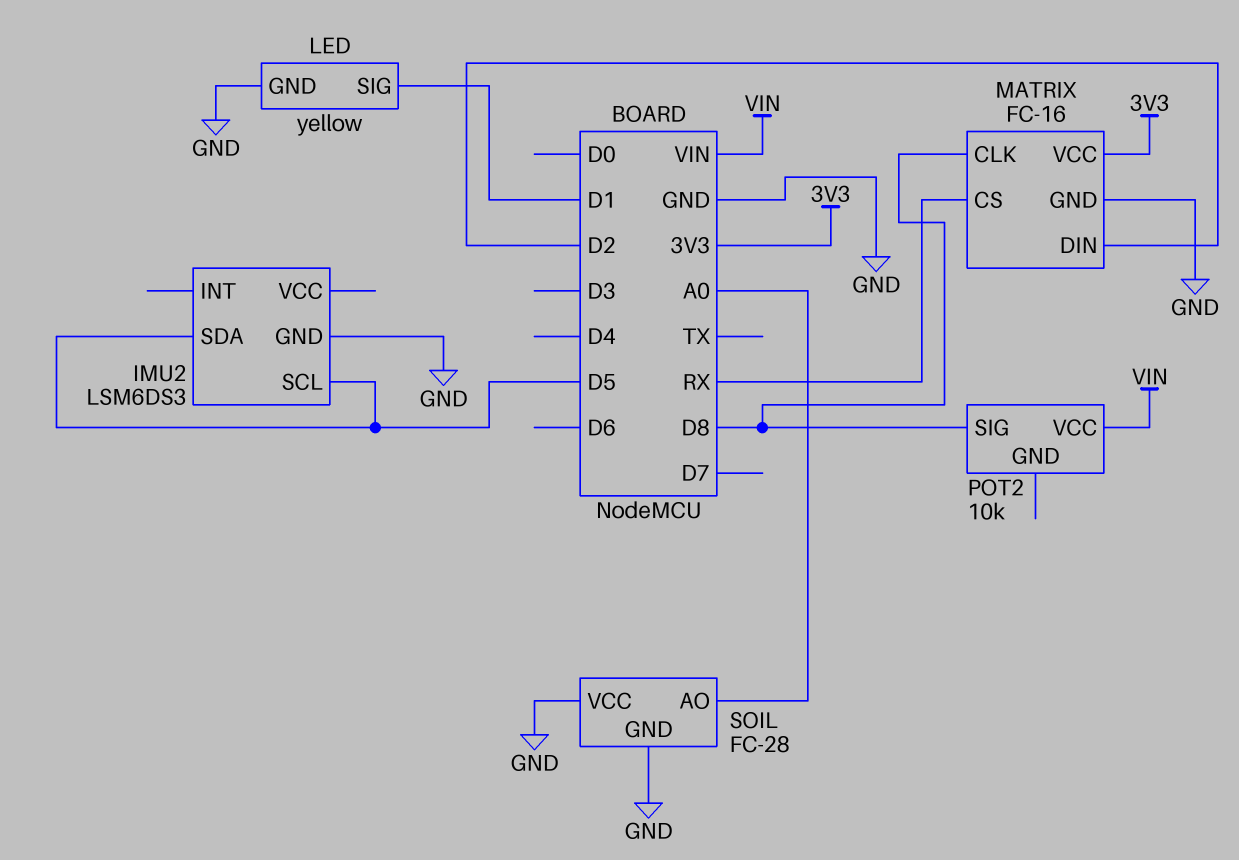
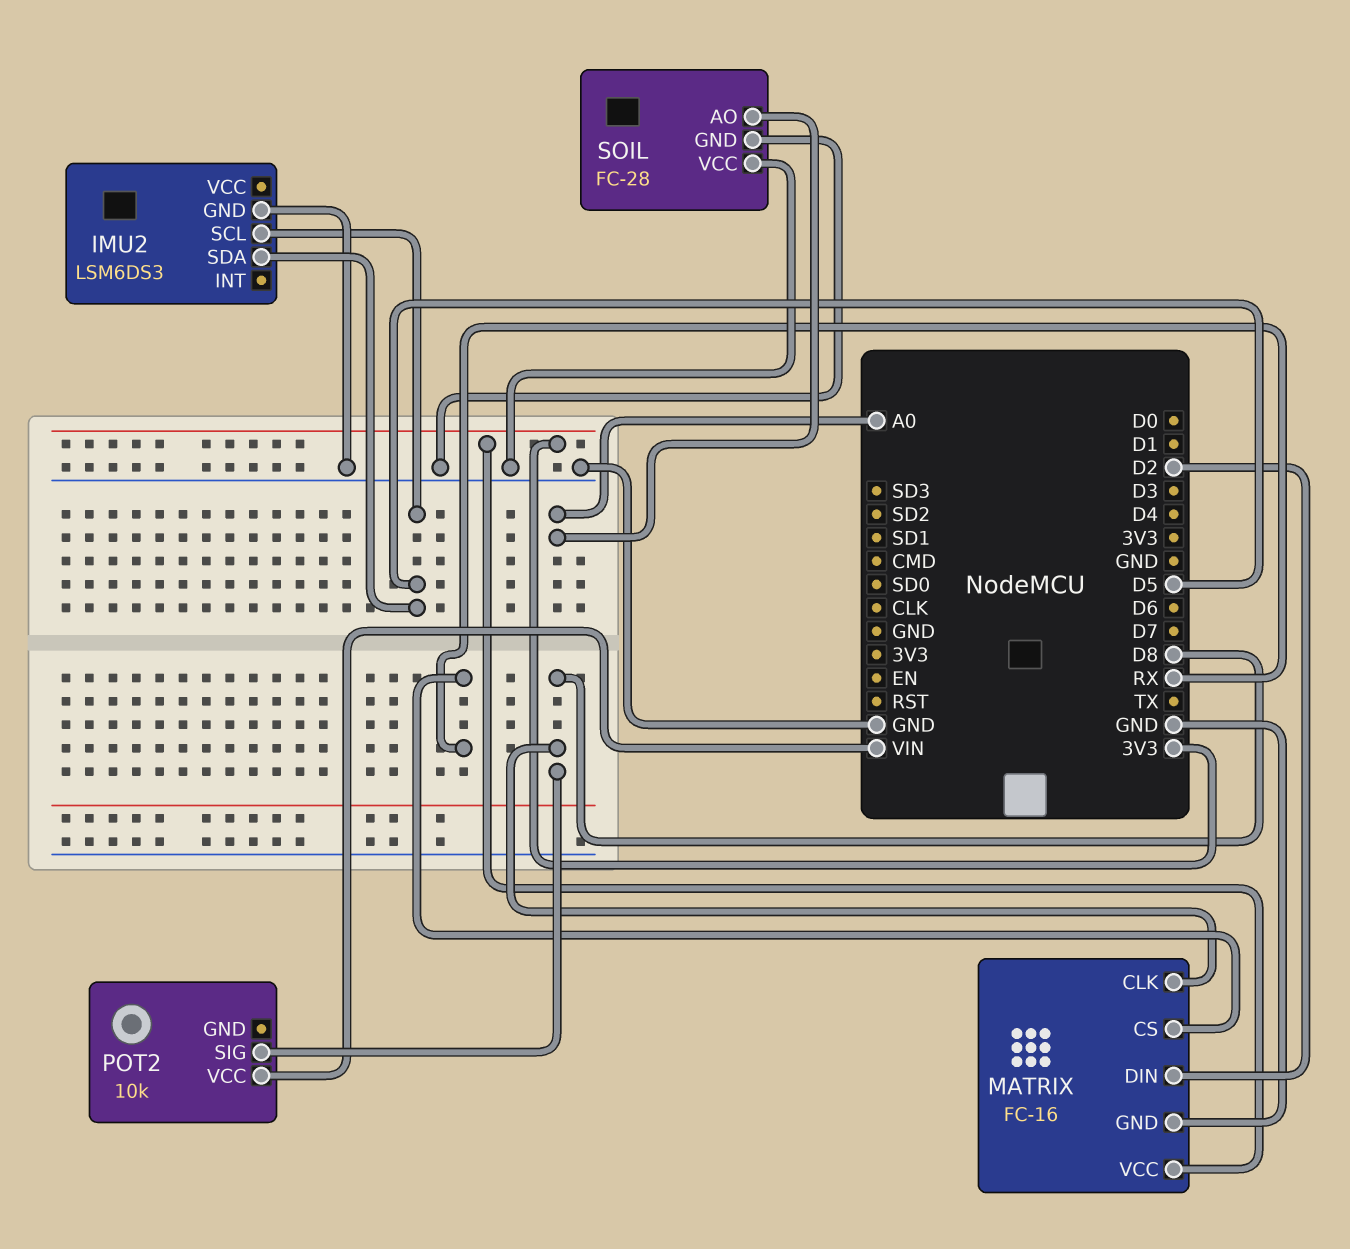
LED: yellow -> none
LED pin GND: GND -> none
LED pin SIG: D1 -> none

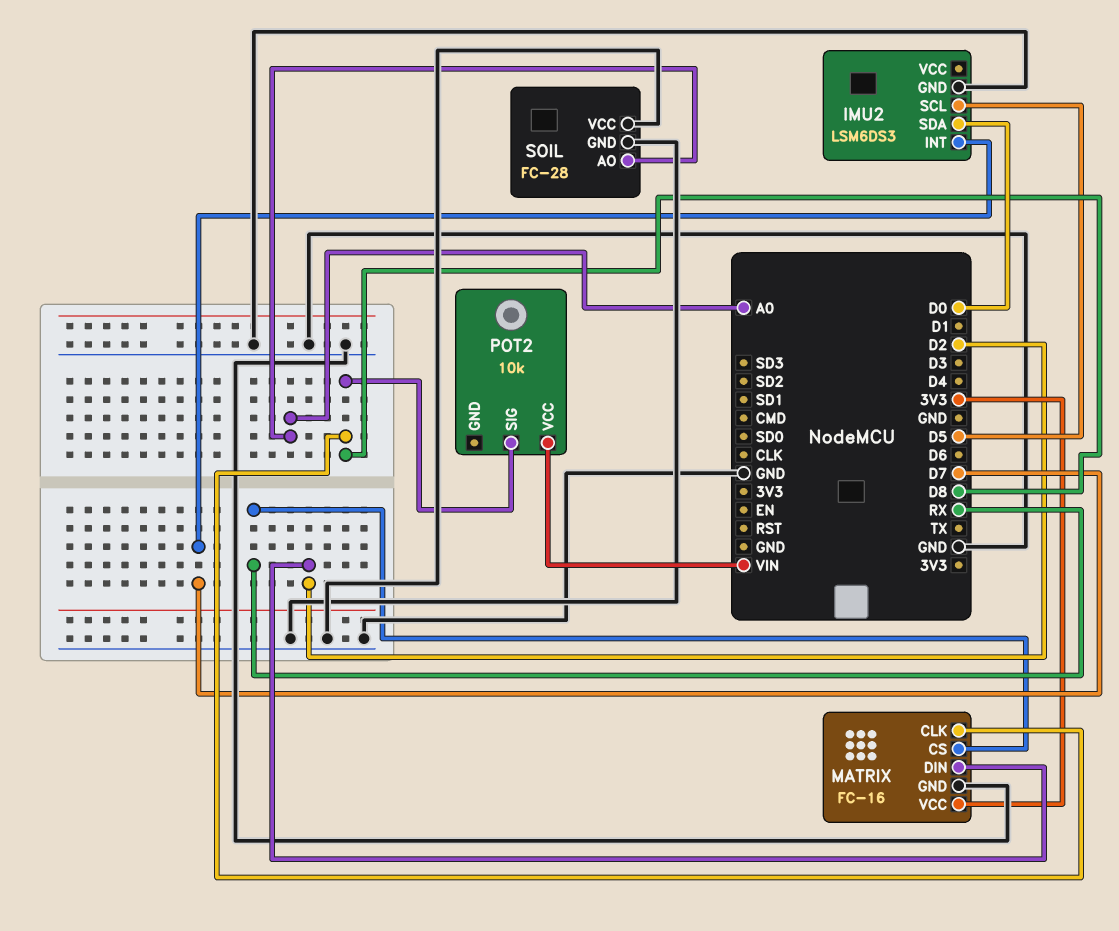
IMU2 pin INT: none -> D7
IMU2 pin SDA: D5 -> D0

